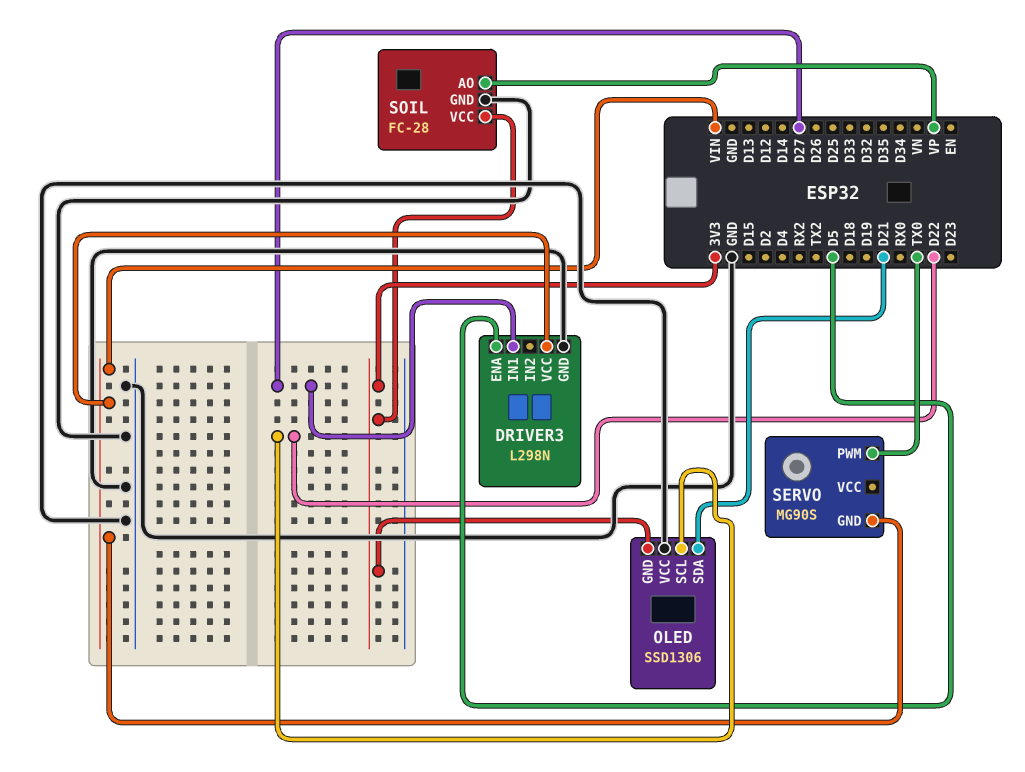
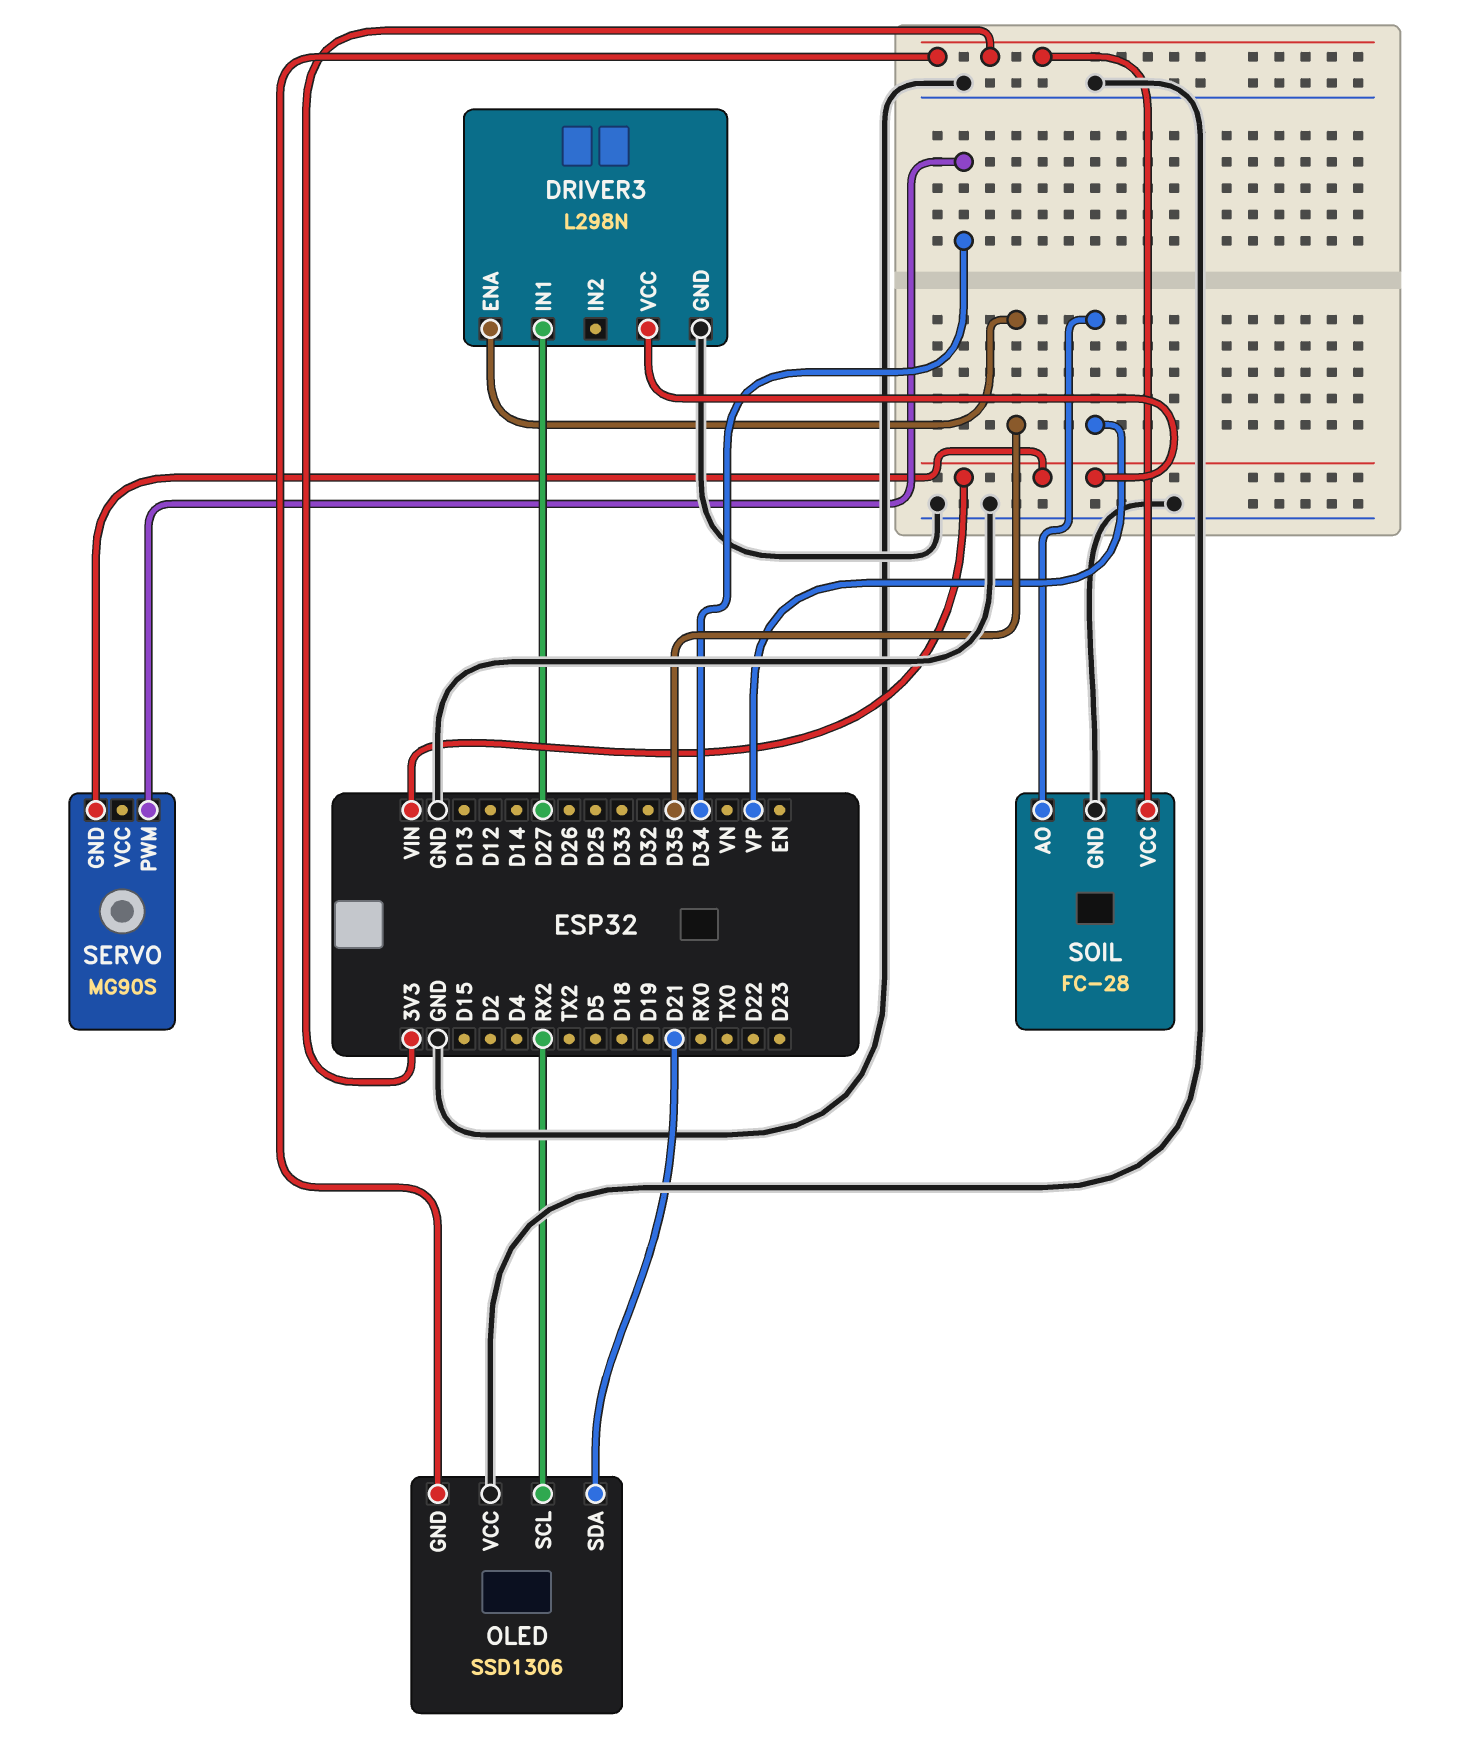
DRIVER3 pin ENA: D5 -> D35
OLED pin SCL: D22 -> RX2
SERVO pin PWM: TX0 -> D34

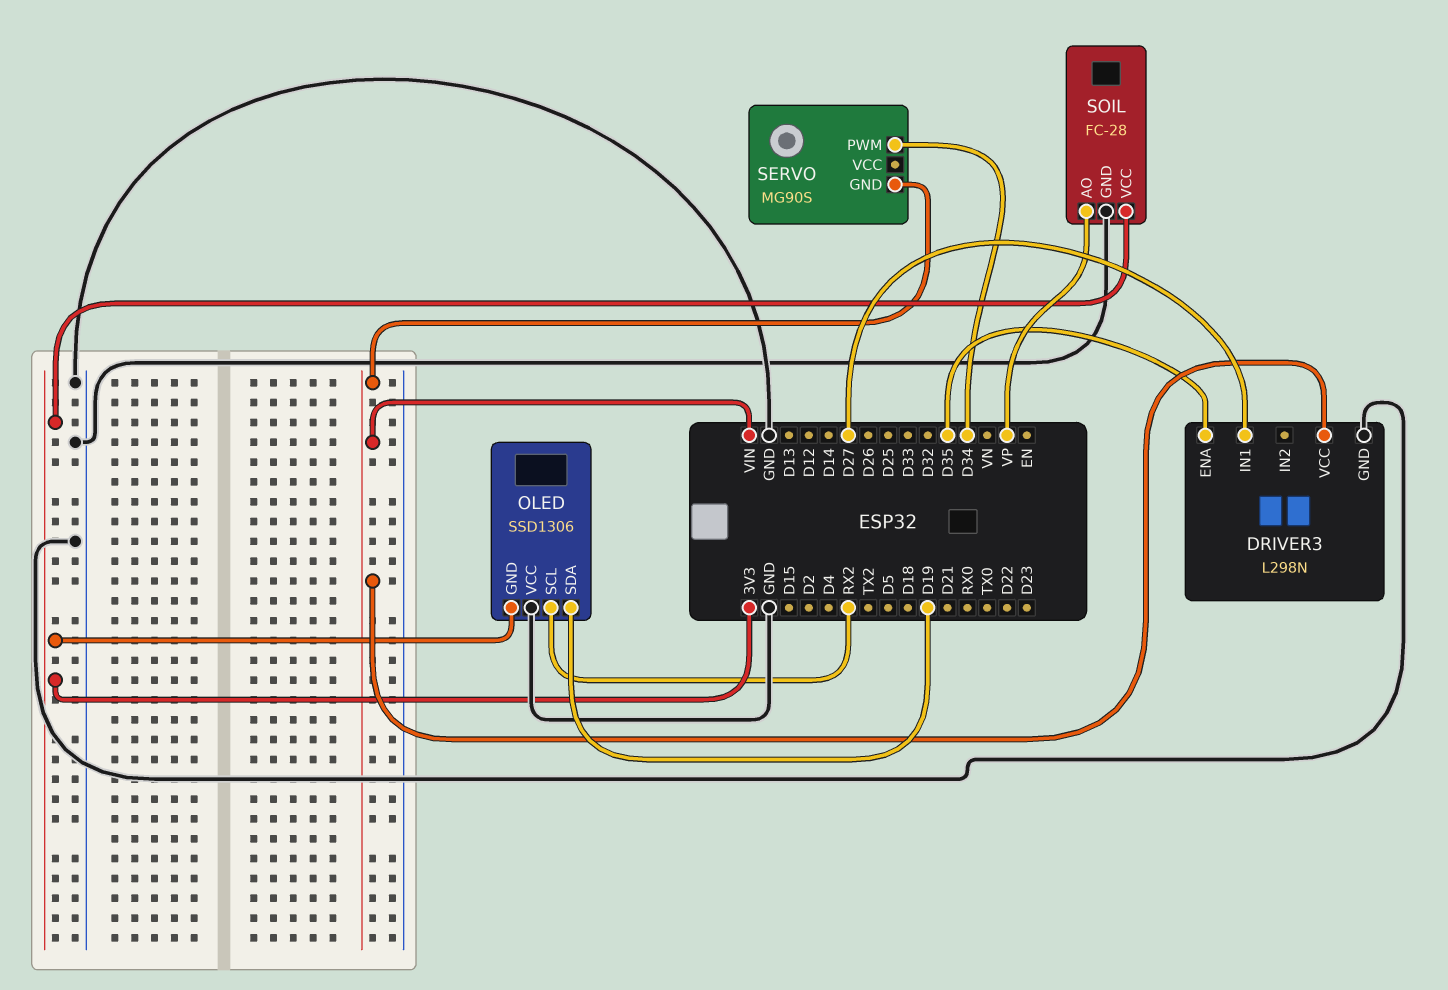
OLED pin SDA: D21 -> D19

